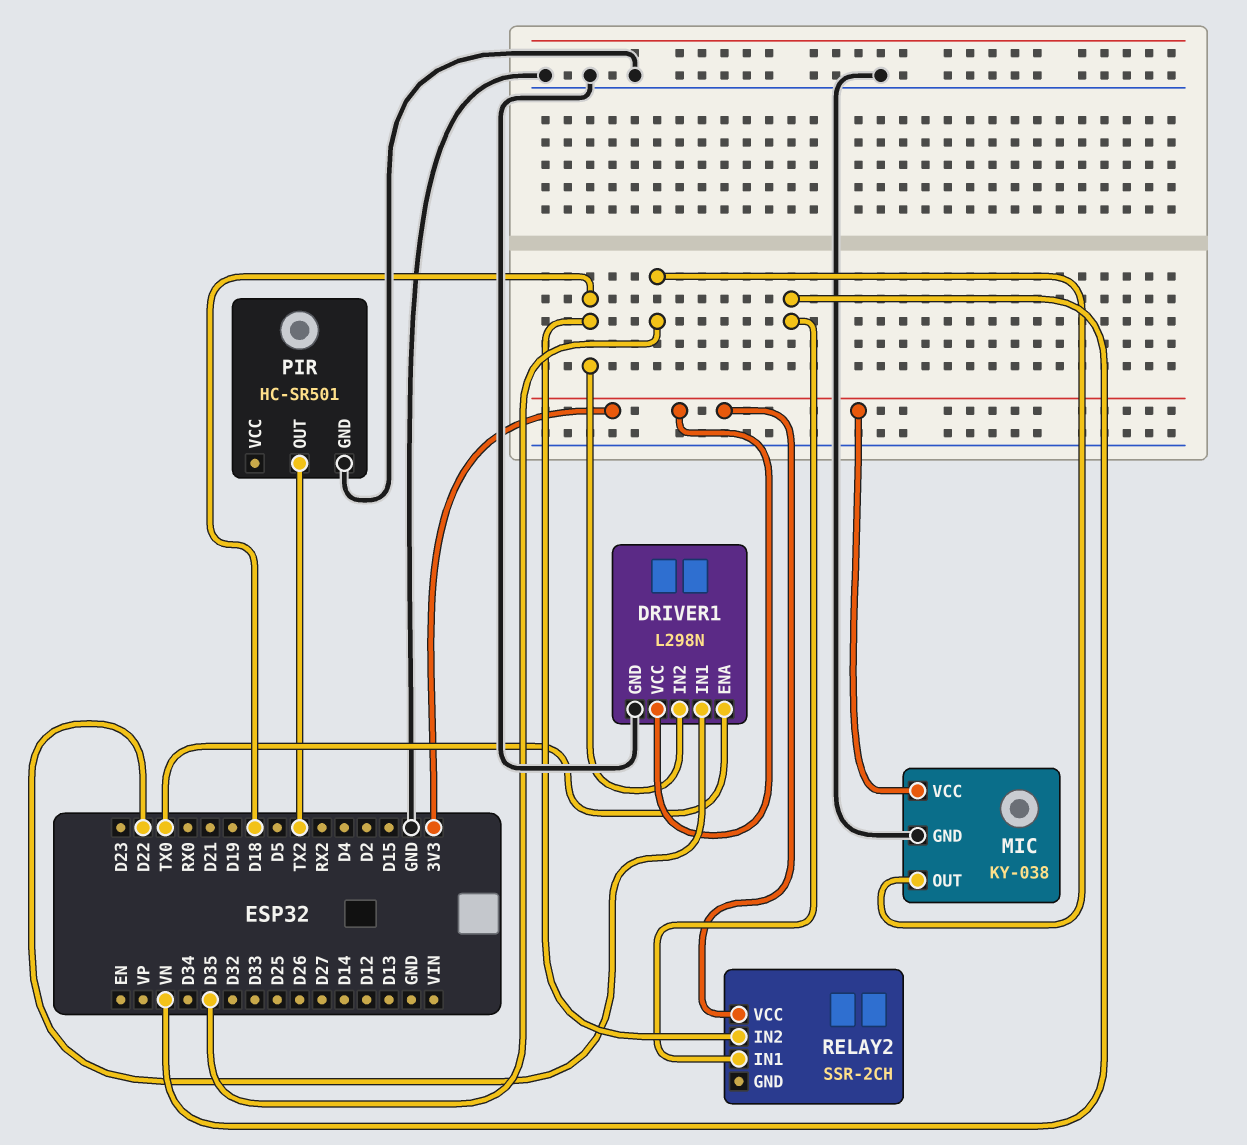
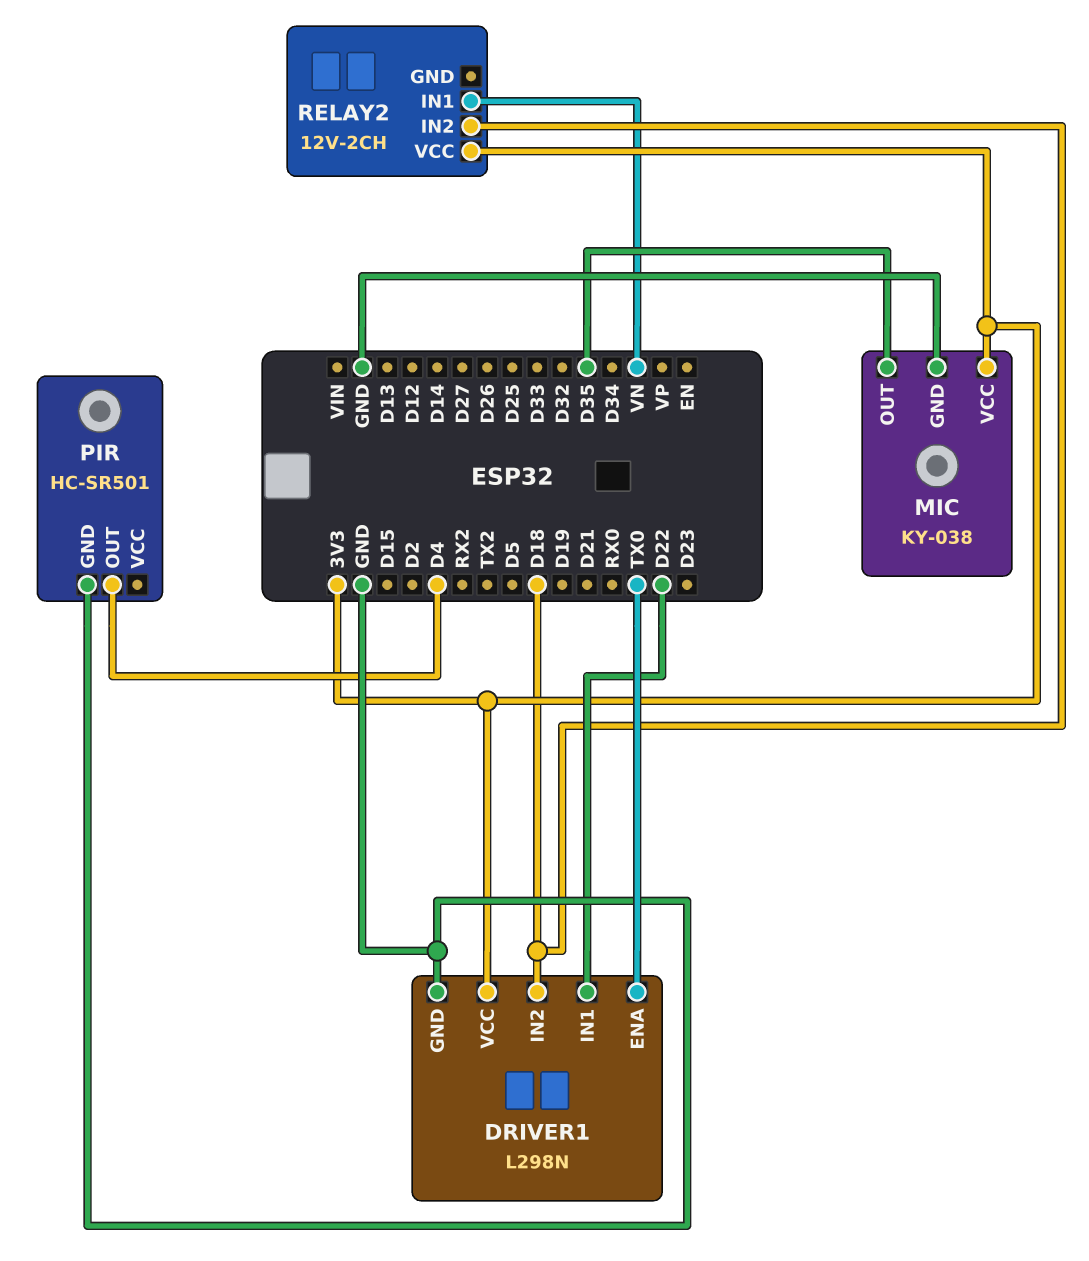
PIR pin OUT: TX2 -> D4
RELAY2: SSR-2CH -> 12V-2CH

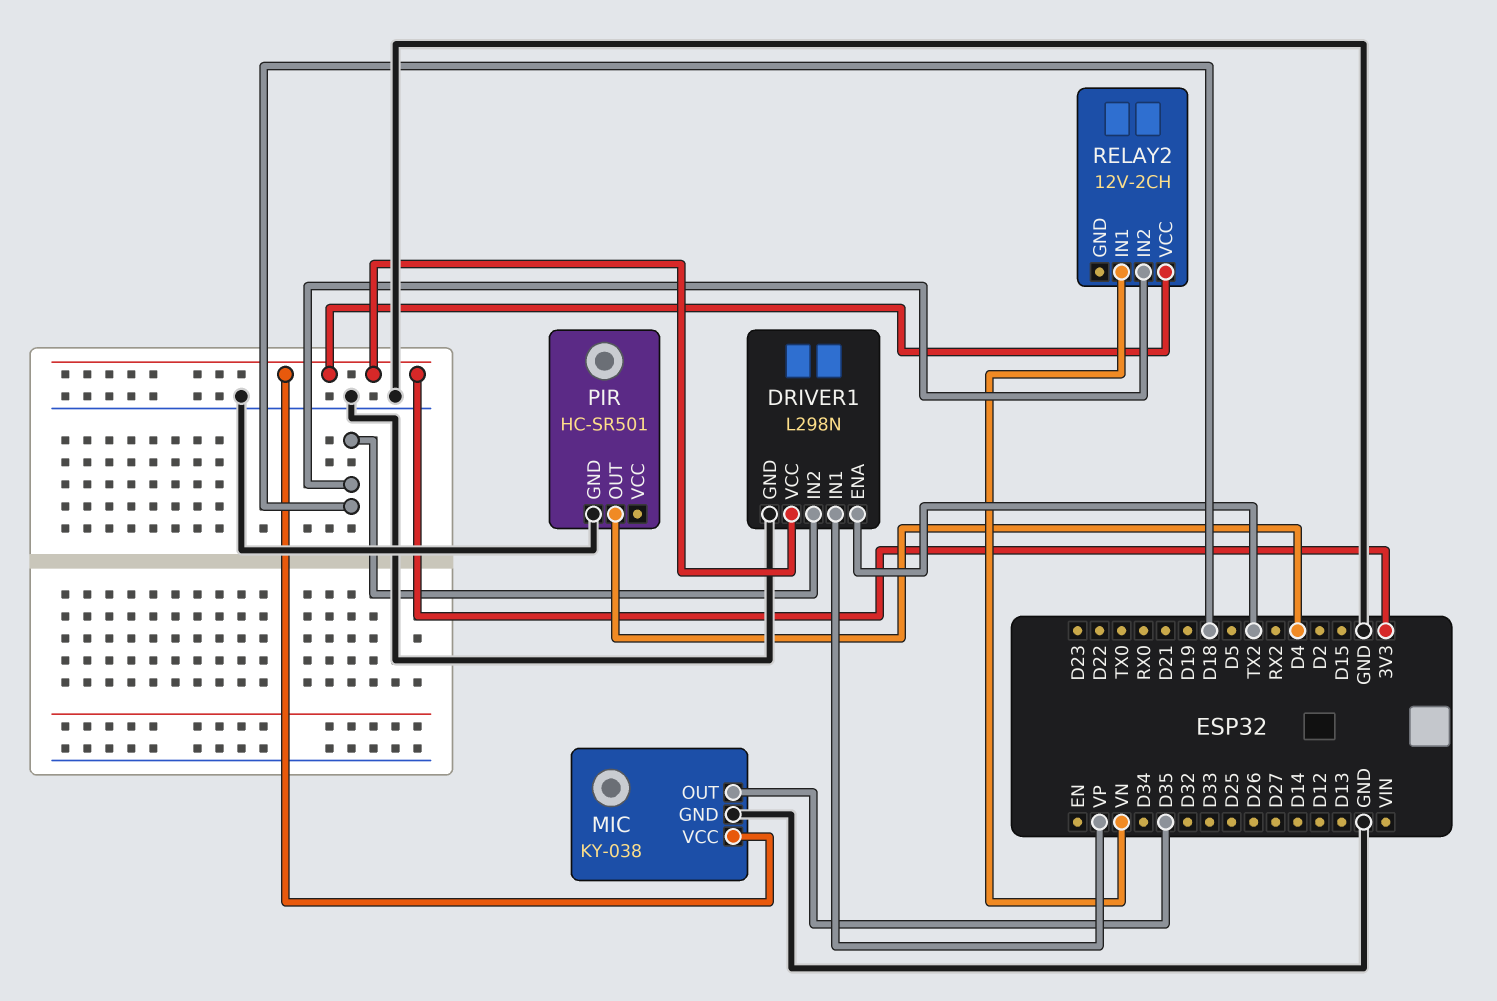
DRIVER1 pin ENA: TX0 -> TX2
DRIVER1 pin IN1: D22 -> VP

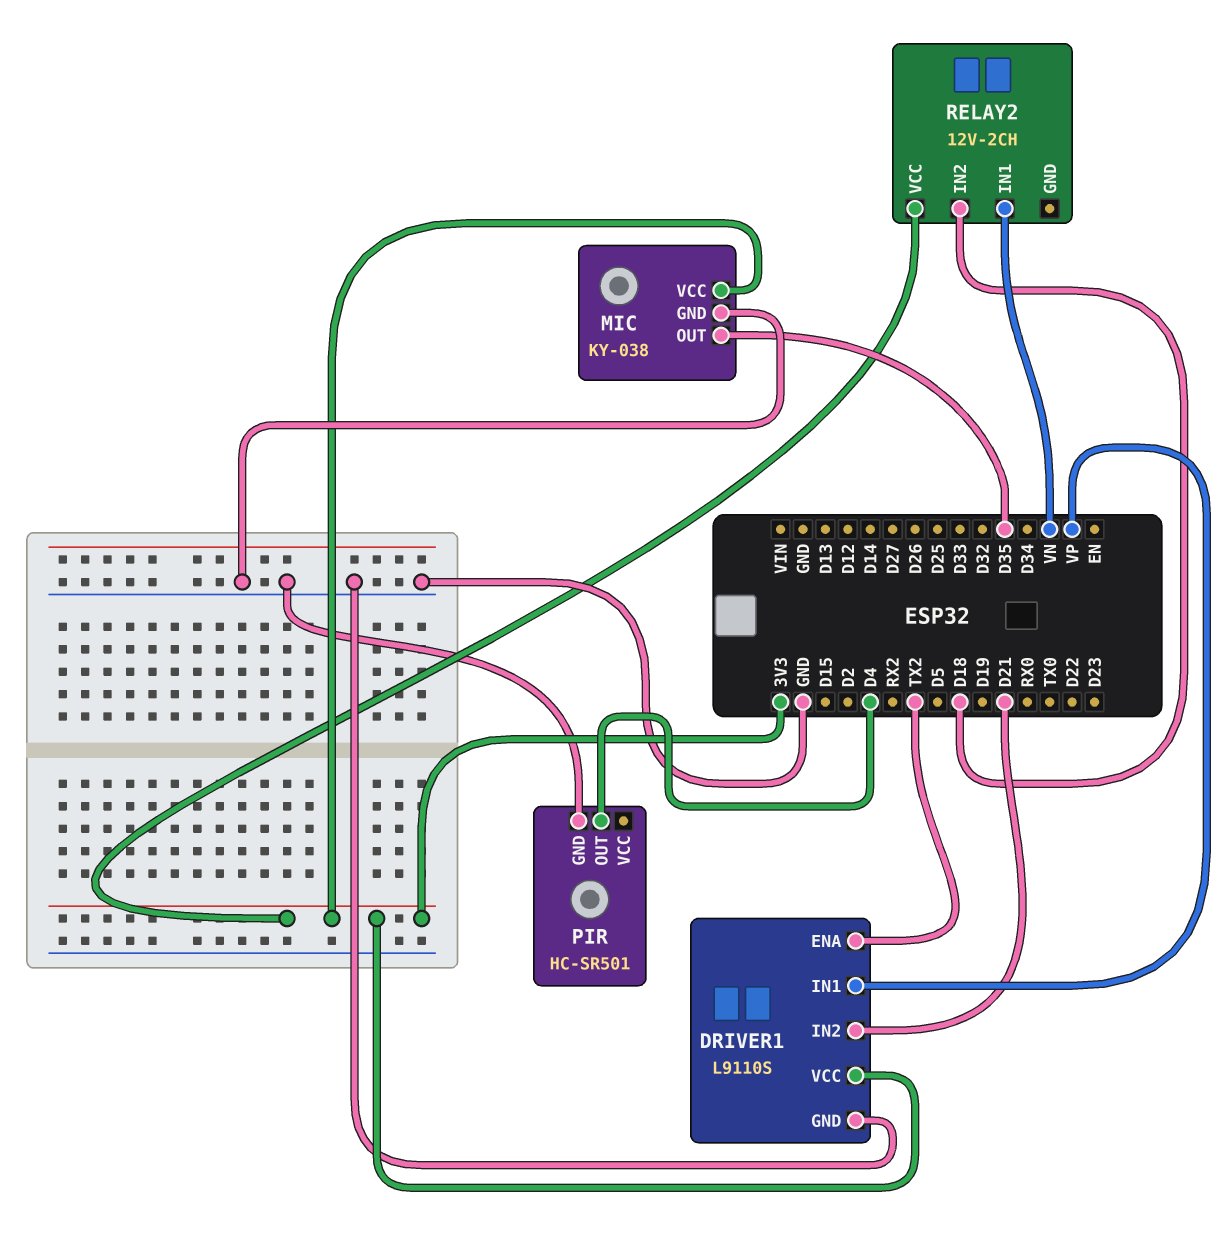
DRIVER1: L298N -> L9110S
DRIVER1 pin IN2: D18 -> D21

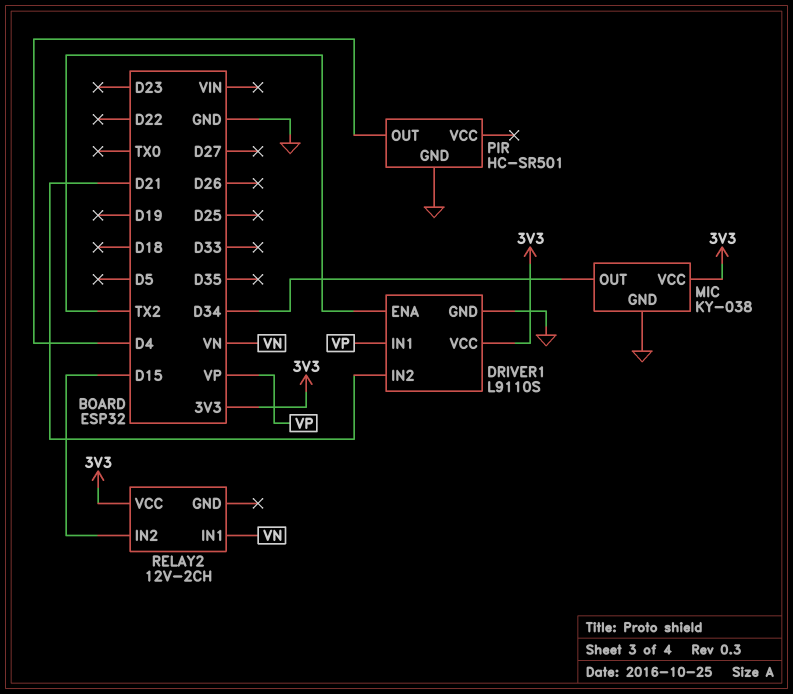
MIC pin OUT: D35 -> D34
RELAY2 pin IN2: D18 -> D15

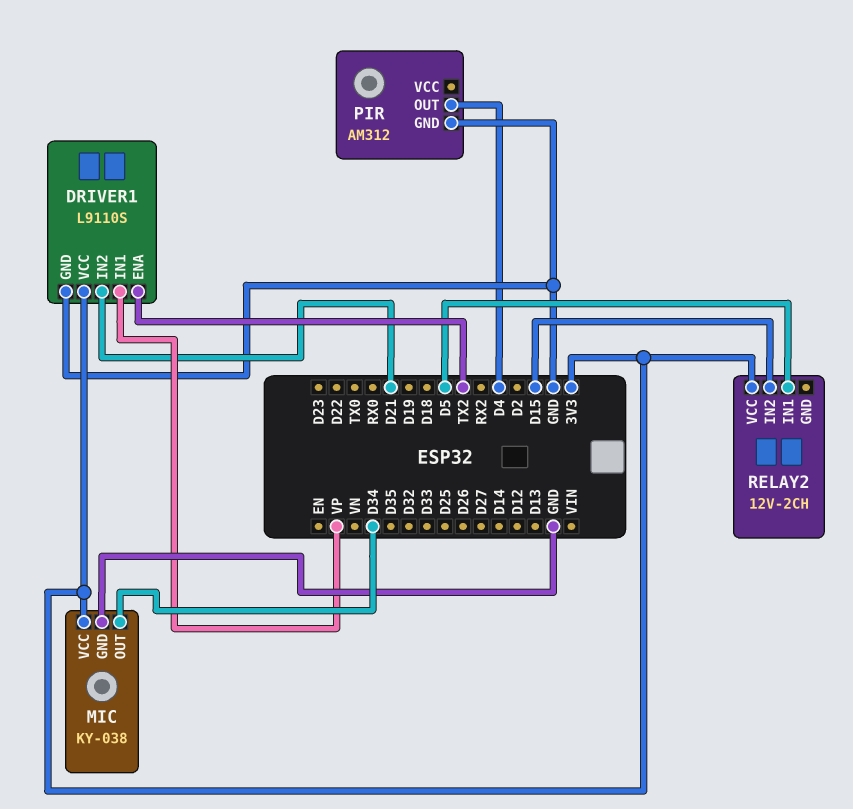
PIR: HC-SR501 -> AM312
RELAY2 pin IN1: VN -> D5

